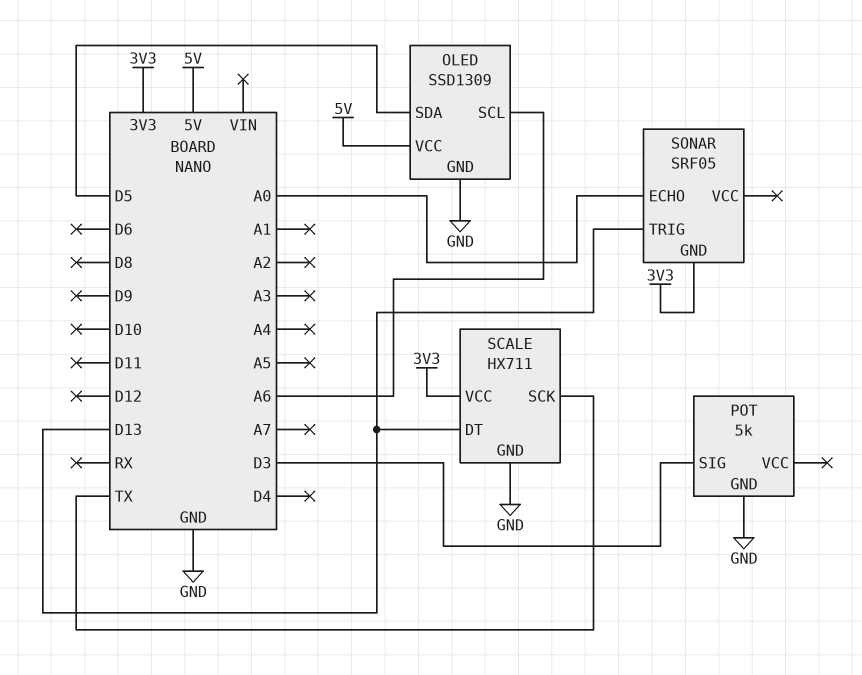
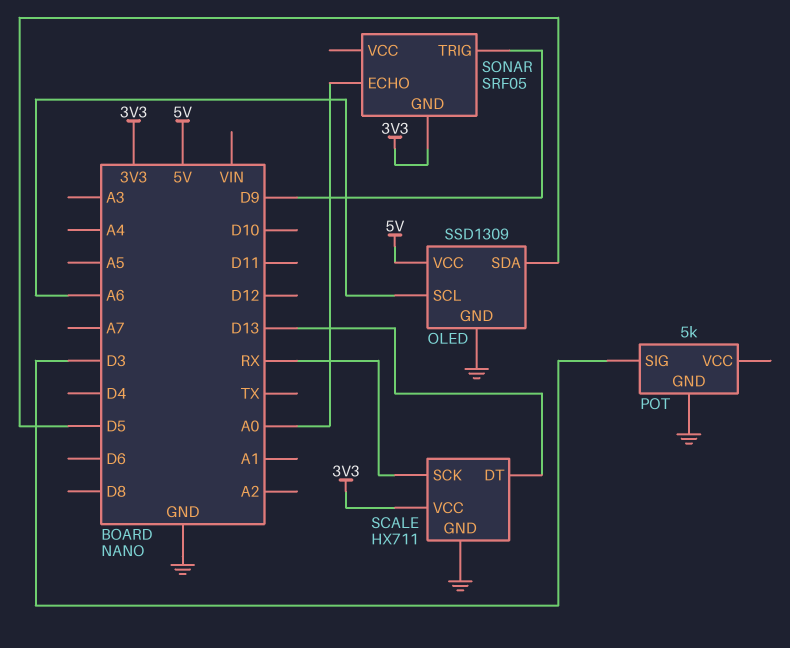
SCALE pin SCK: TX -> RX
SONAR pin TRIG: D13 -> D9

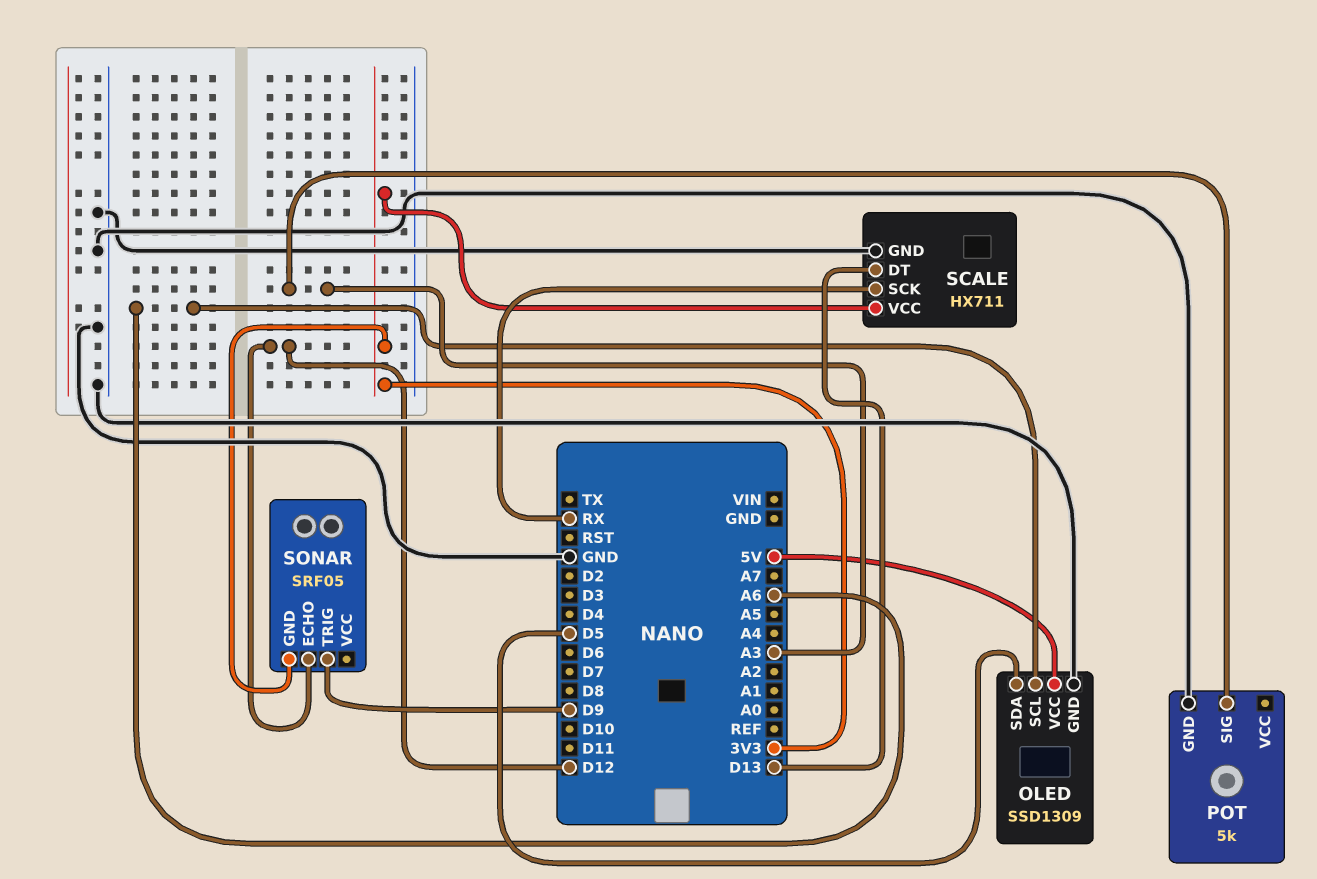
POT pin SIG: D3 -> A3
SONAR pin ECHO: A0 -> D12

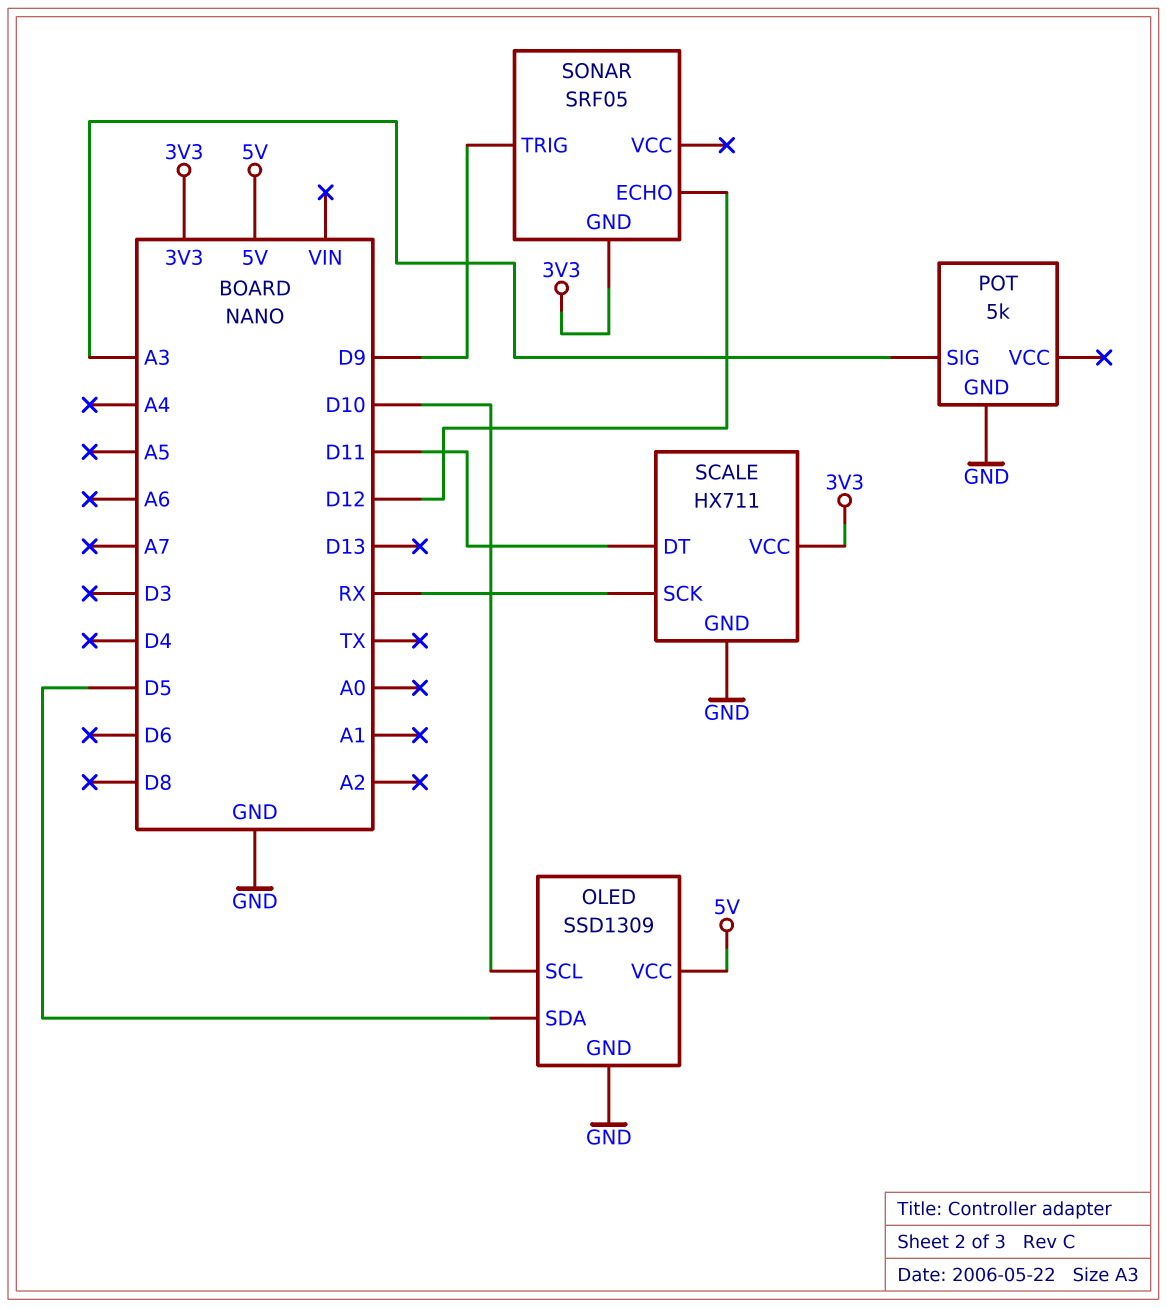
OLED pin SCL: A6 -> D10
SCALE pin DT: D13 -> D11

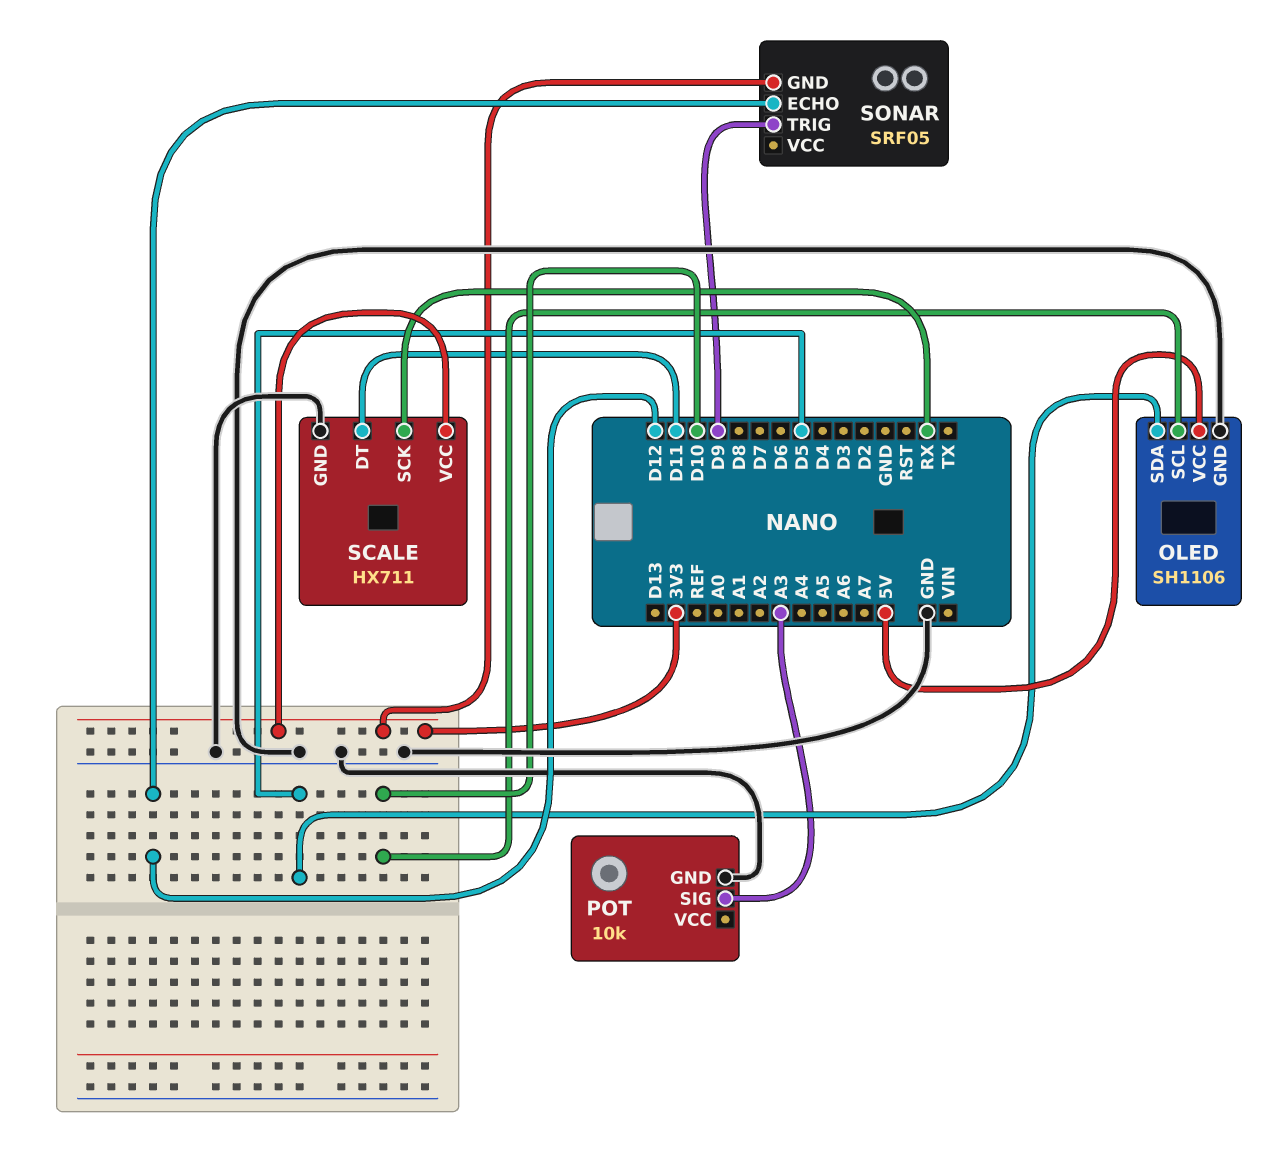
OLED: SSD1309 -> SH1106
POT: 5k -> 10k

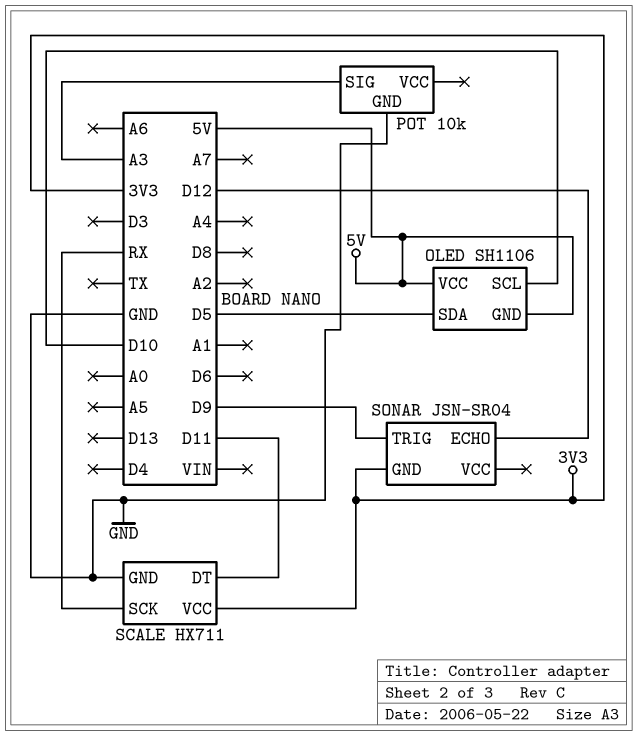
OLED pin GND: GND -> 5V
SONAR: SRF05 -> JSN-SR04

